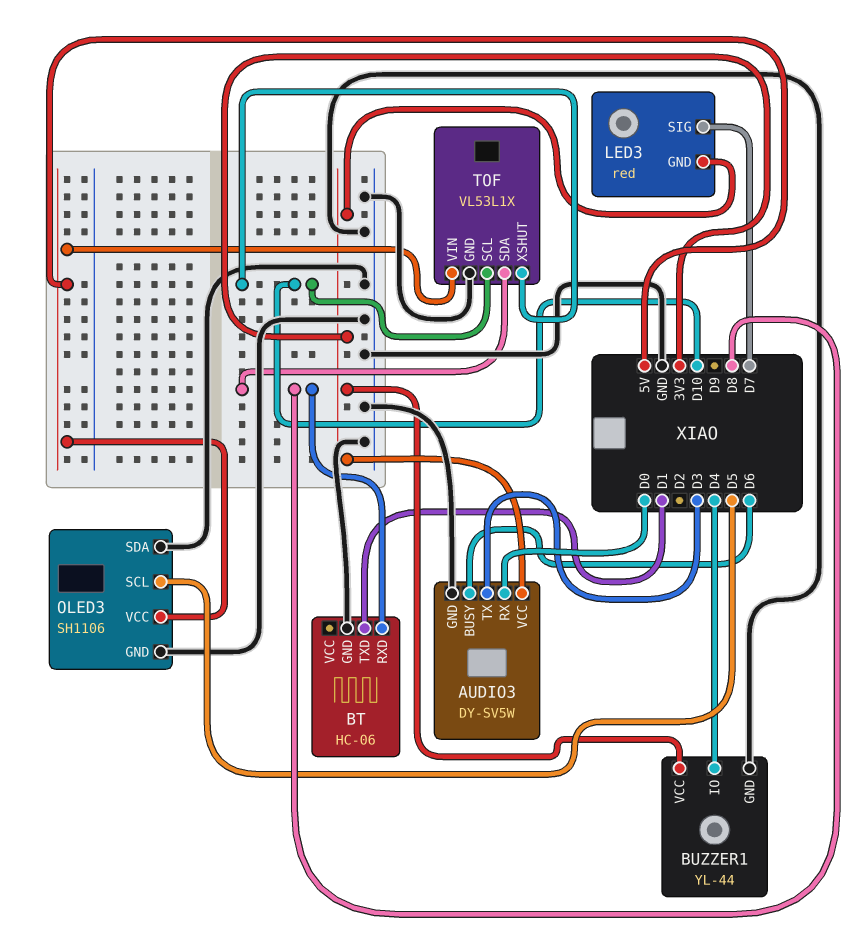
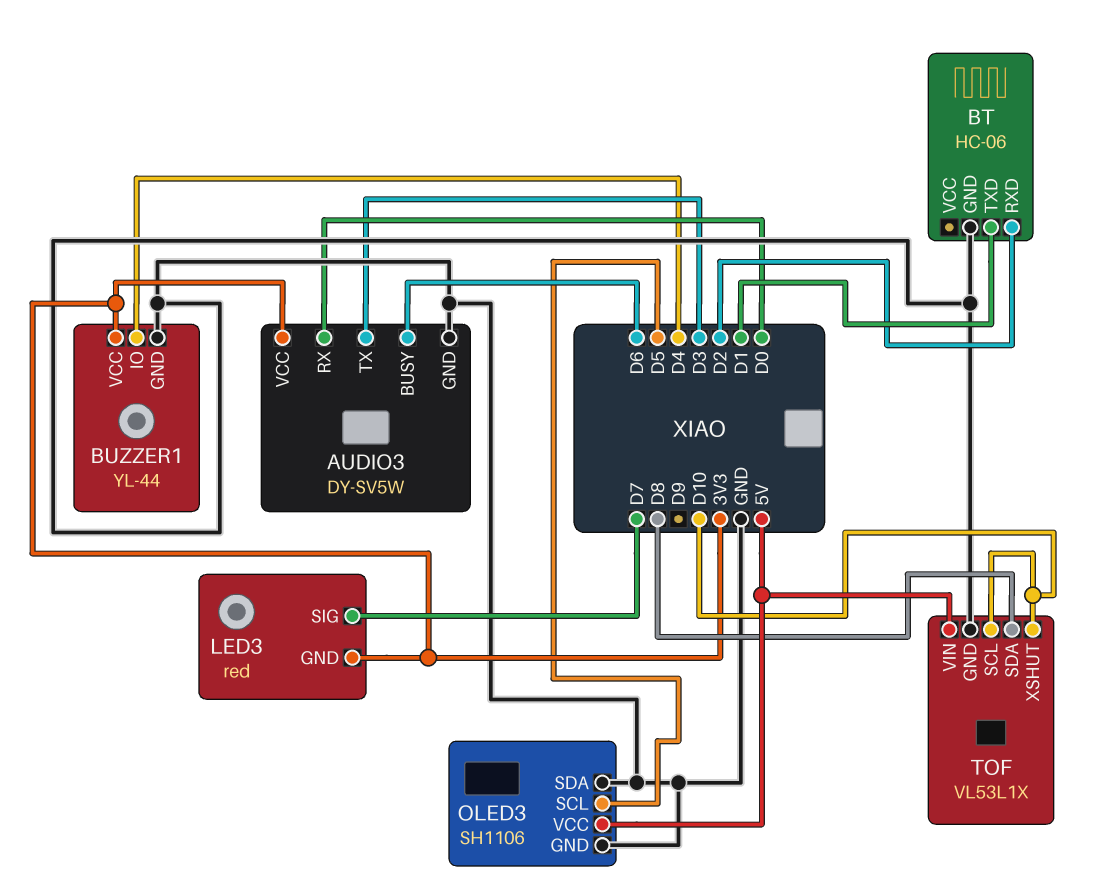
BT pin RXD: D8 -> D2

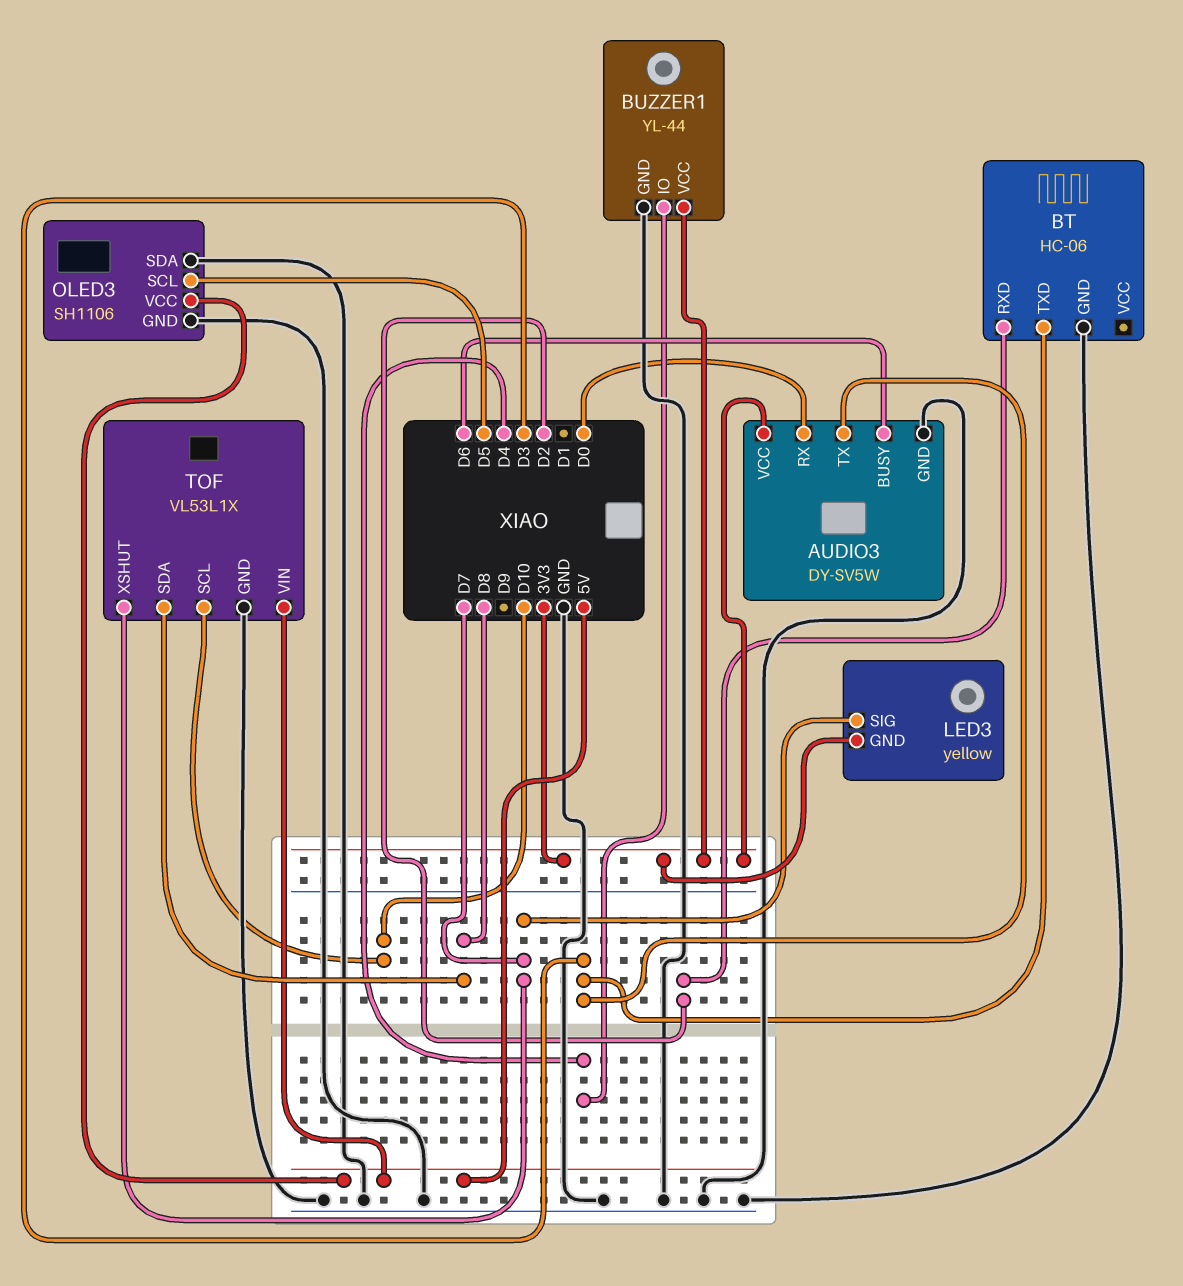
BT pin TXD: D1 -> D3
LED3: red -> yellow
TOF pin XSHUT: D10 -> D7

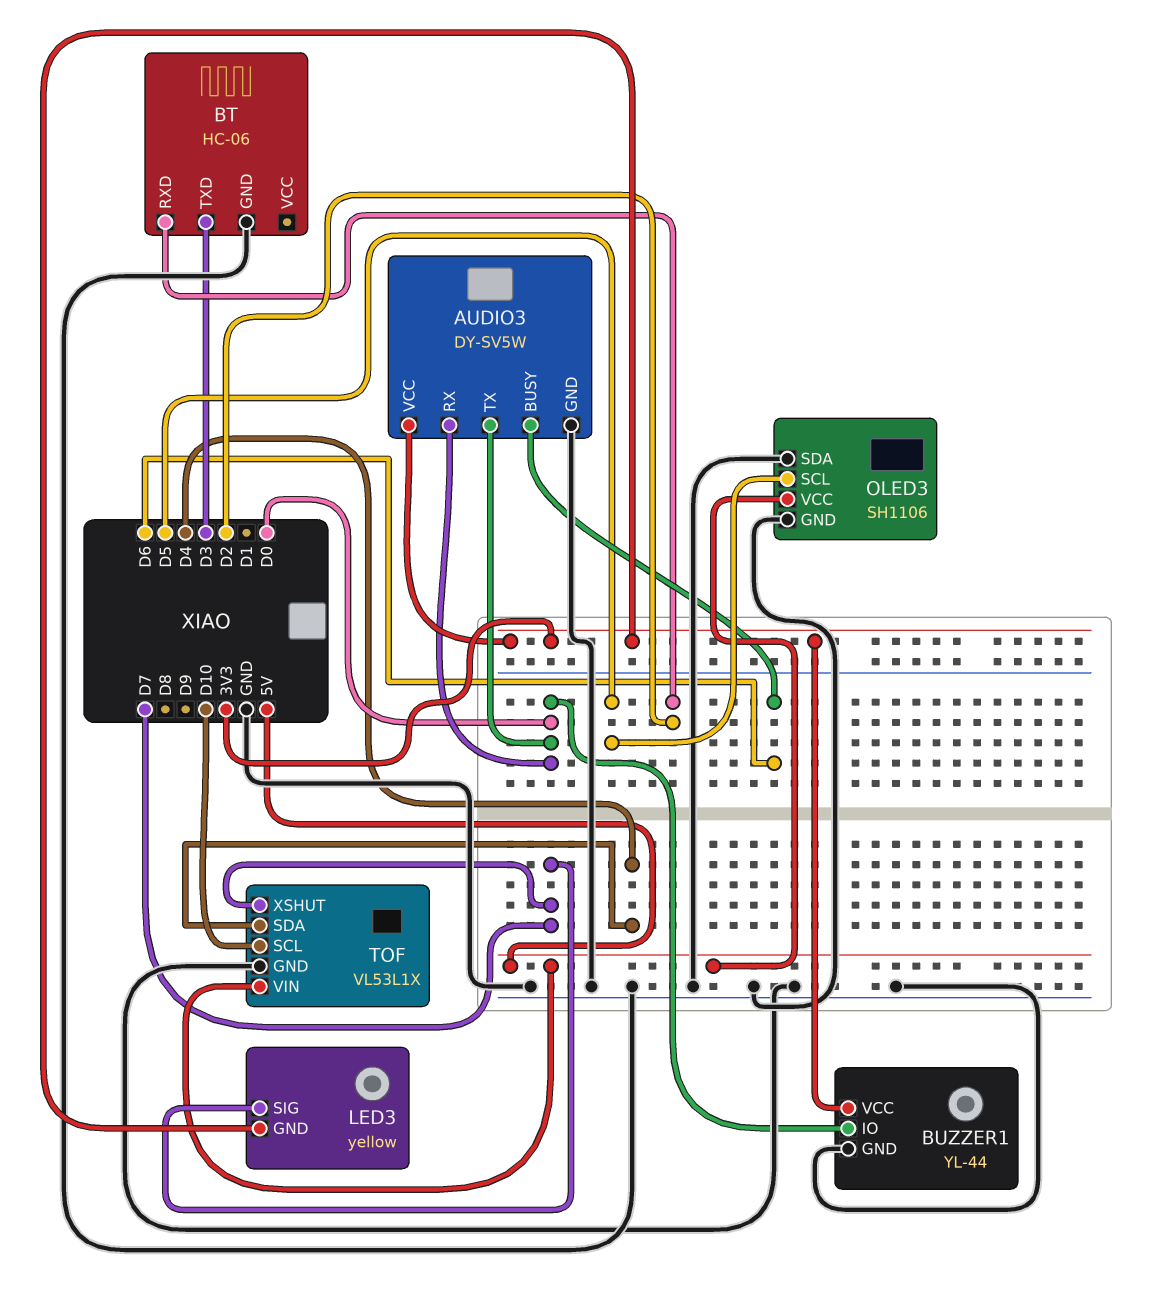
AUDIO3 pin TX: D3 -> D0
BUZZER1 pin IO: D4 -> D0
TOF pin SDA: D8 -> D4

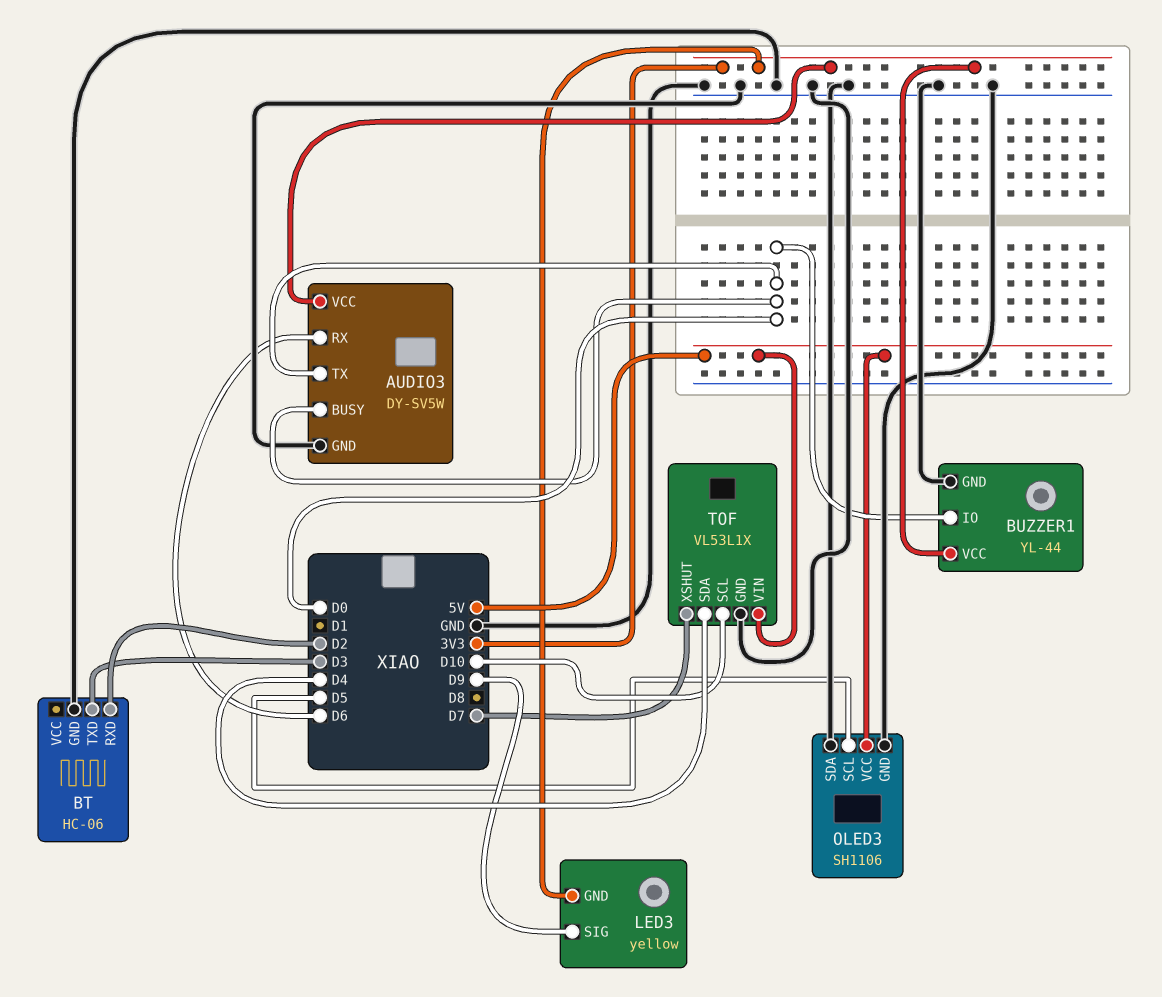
AUDIO3 pin BUSY: D6 -> D0
AUDIO3 pin RX: D0 -> D6
LED3 pin SIG: D7 -> D9

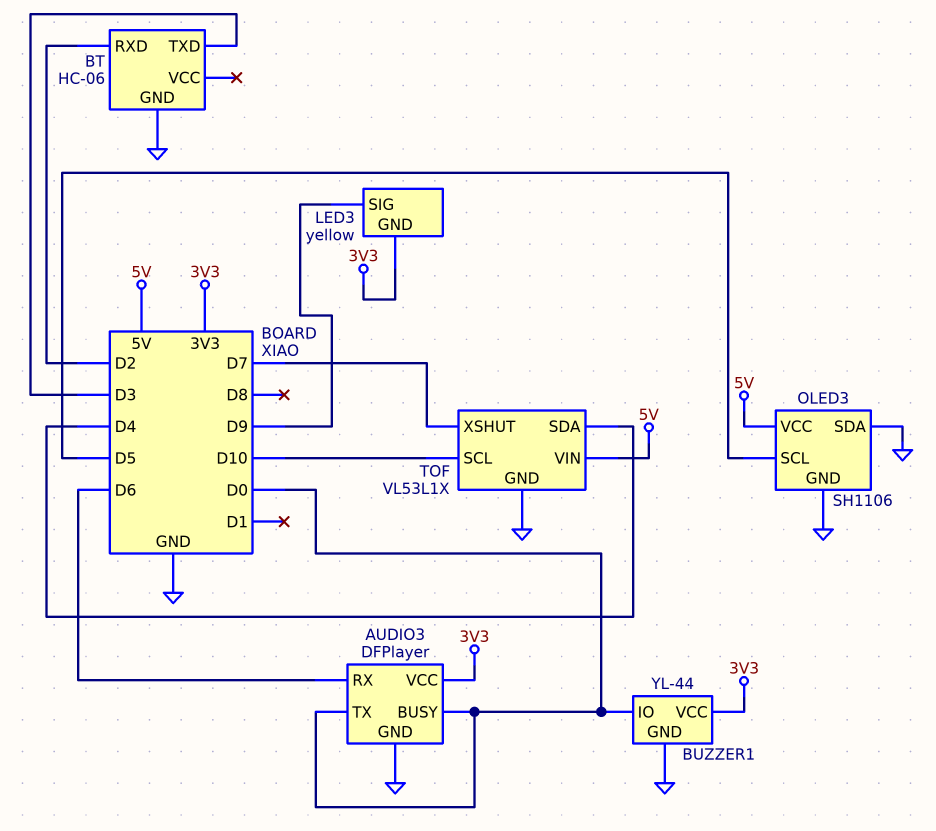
AUDIO3: DY-SV5W -> DFPlayer

